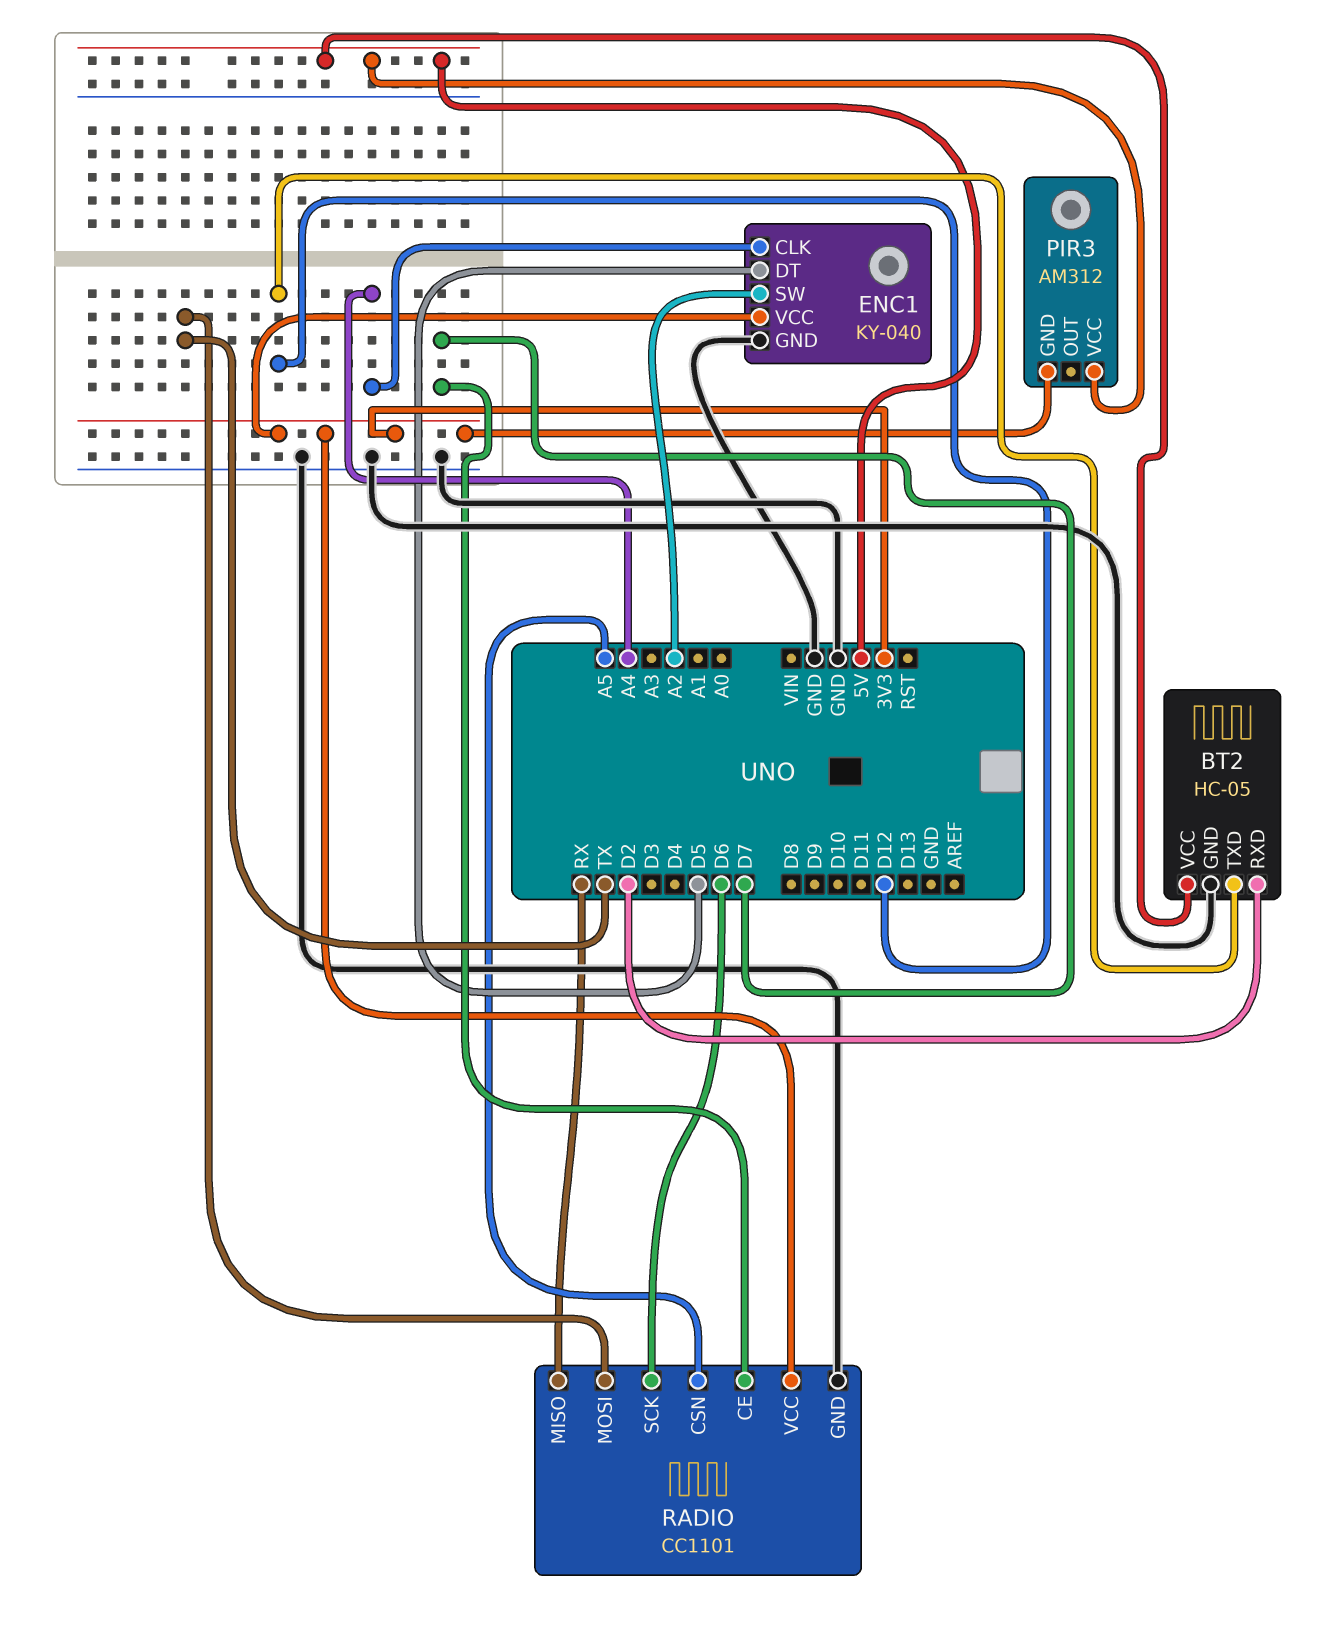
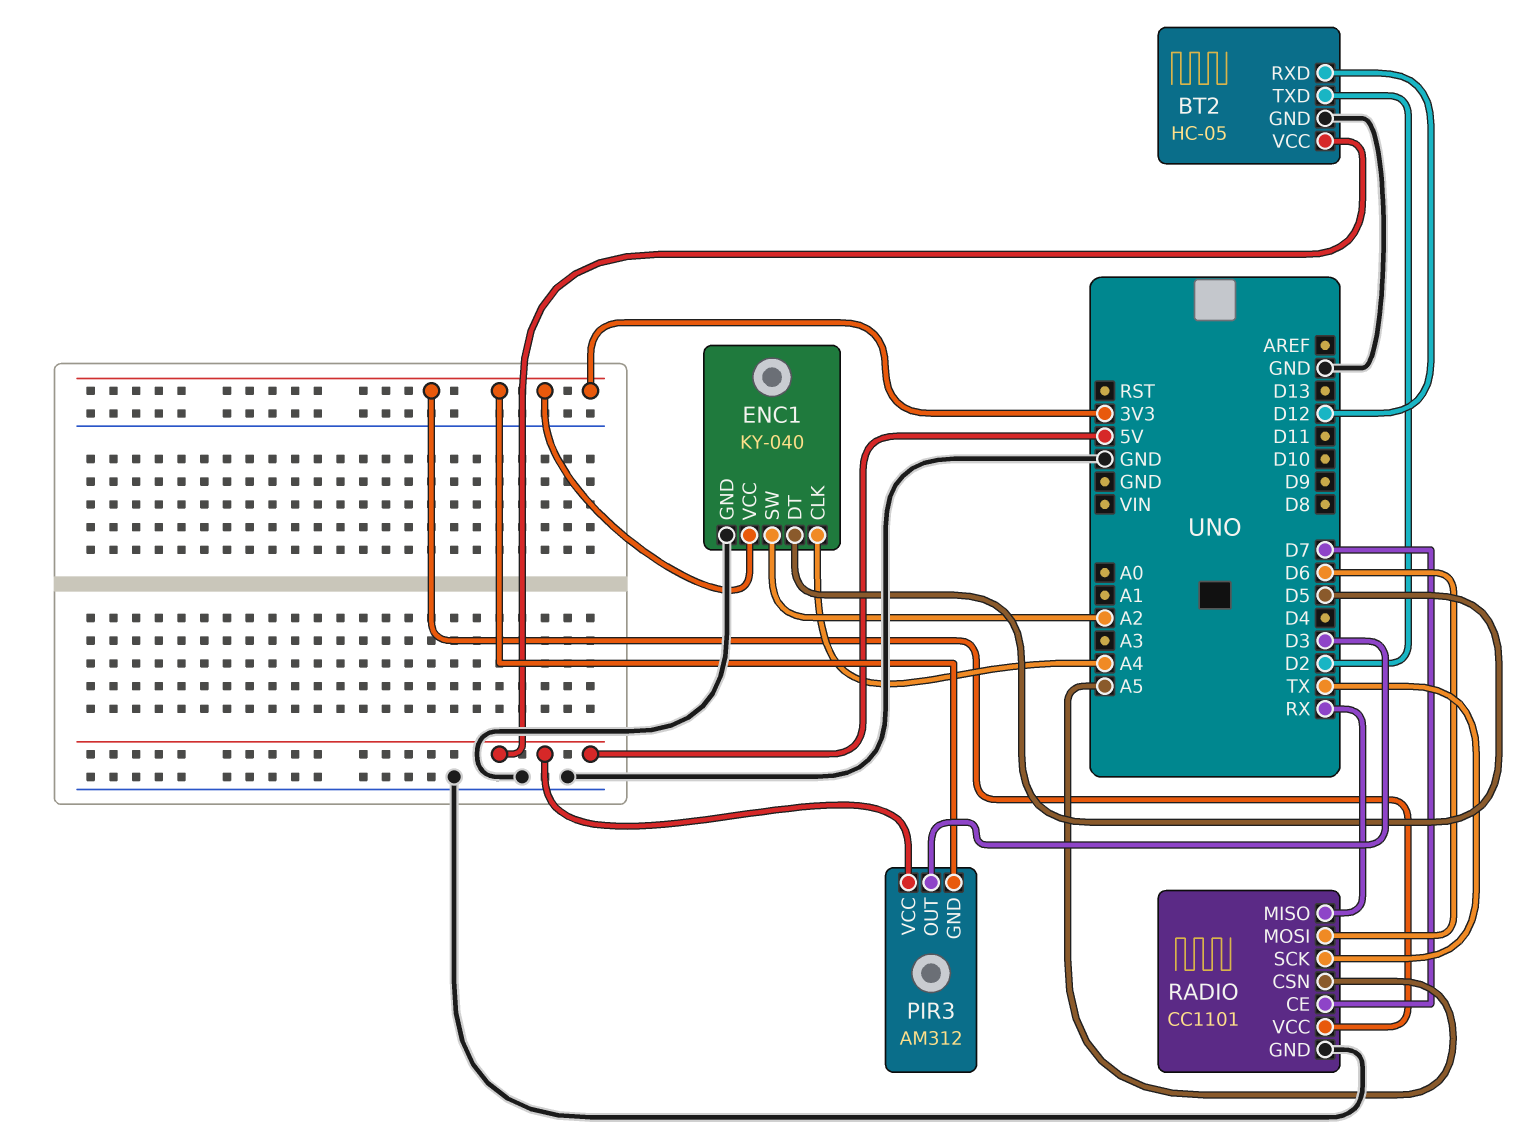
BT2 pin RXD: D2 -> D12
BT2 pin TXD: D12 -> D2
PIR3 pin OUT: none -> D3
RADIO pin MOSI: TX -> D6
RADIO pin SCK: D6 -> TX

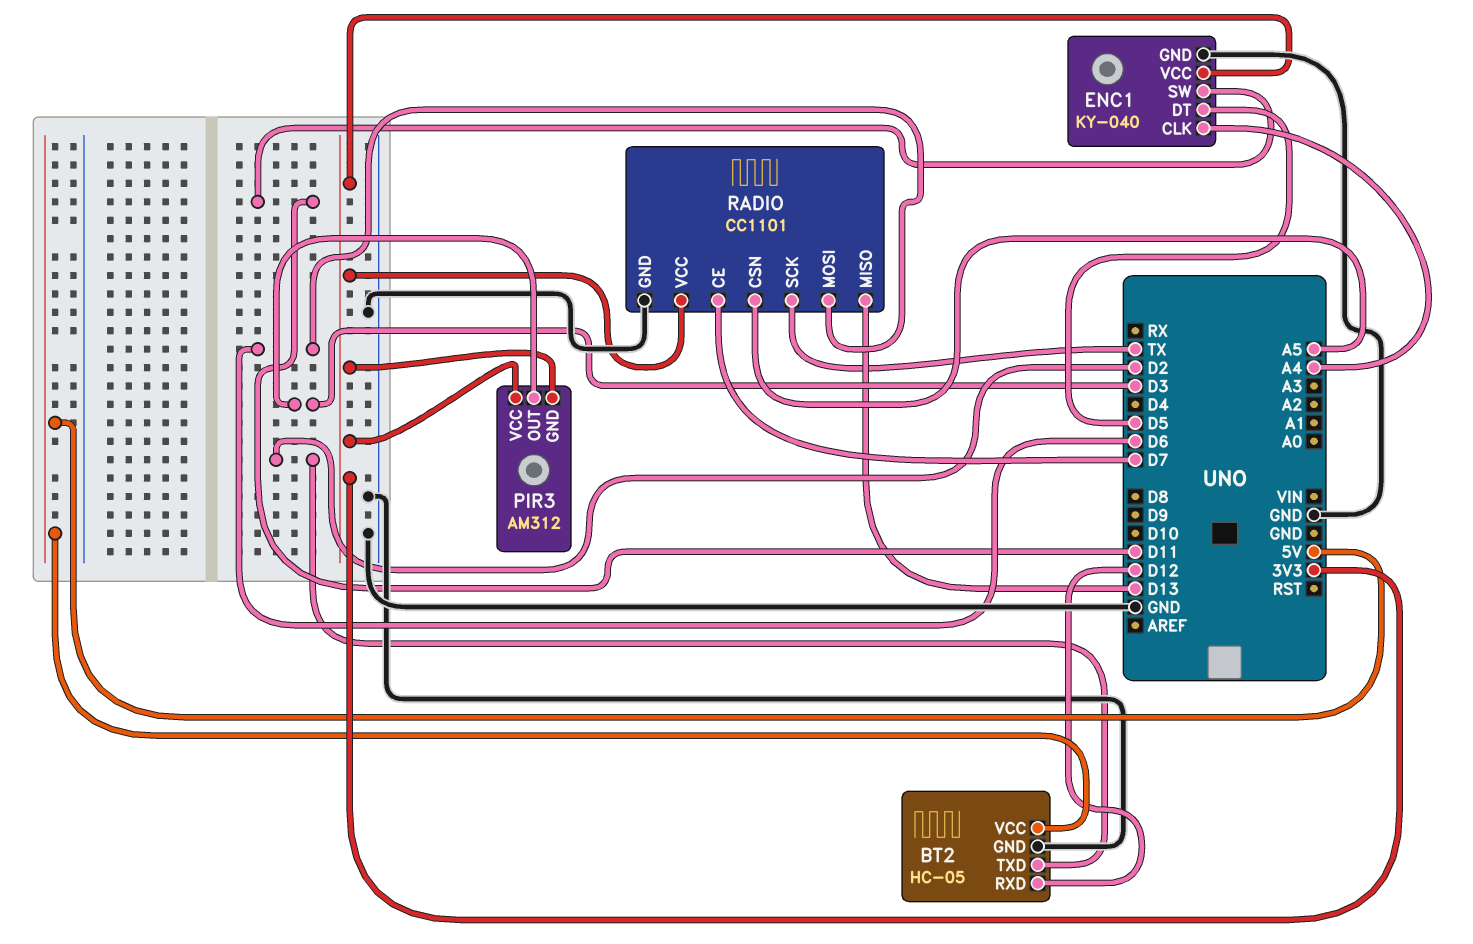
ENC1 pin SW: A2 -> D11
PIR3 pin VCC: 5V -> 3V3
RADIO pin MISO: RX -> D13

